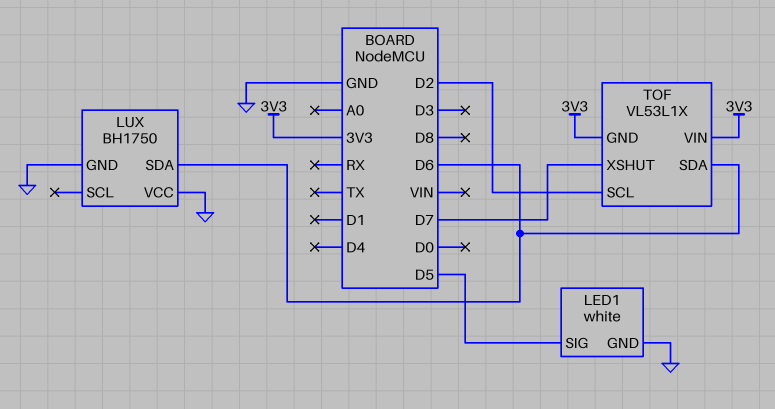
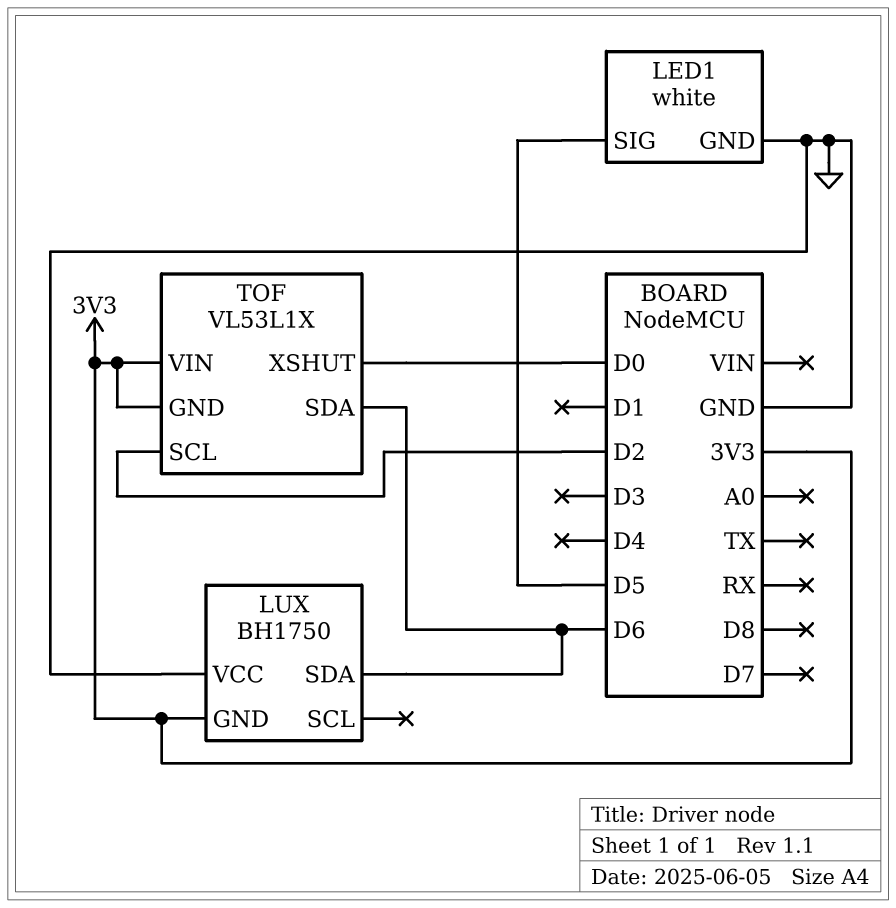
LUX pin GND: GND -> 3V3
TOF pin XSHUT: D7 -> D0

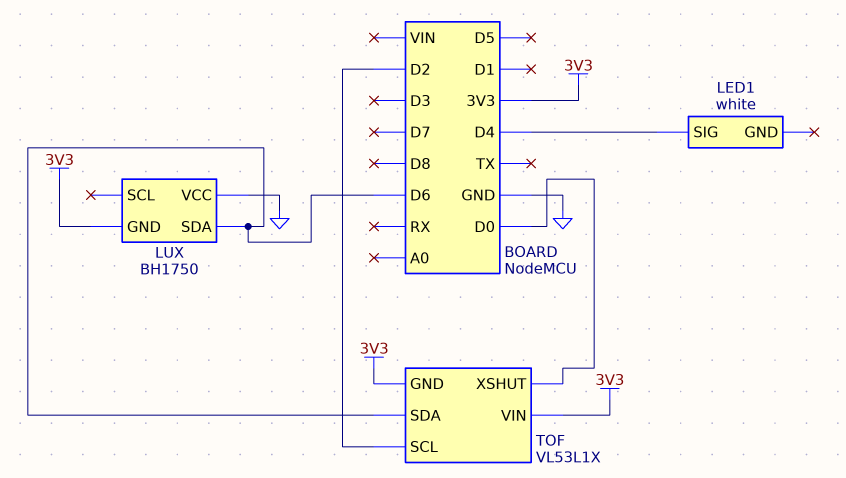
LED1 pin GND: GND -> none
LED1 pin SIG: D5 -> D4

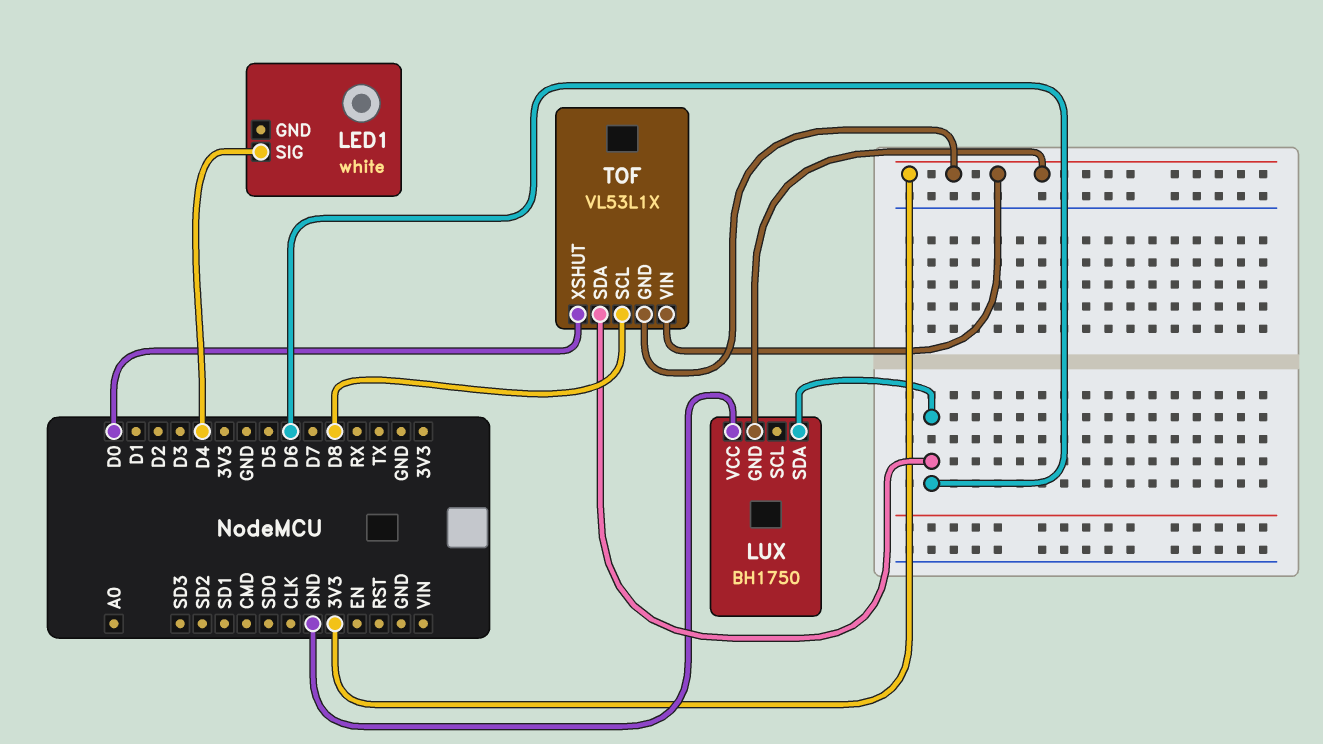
TOF pin SCL: D2 -> D8

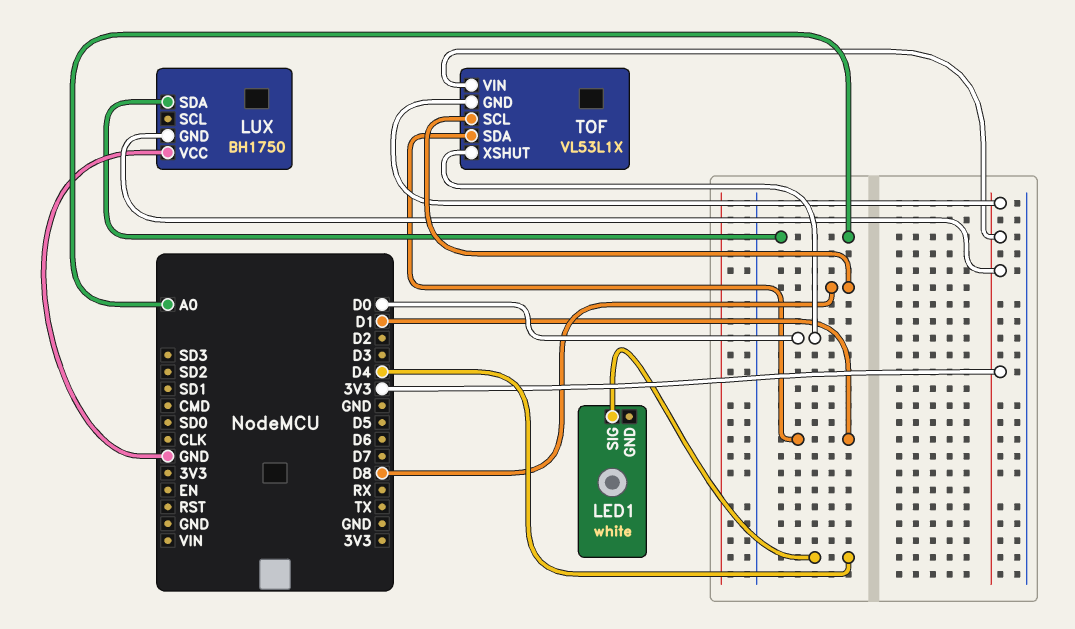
LUX pin SDA: D6 -> A0
TOF pin SDA: D6 -> D1

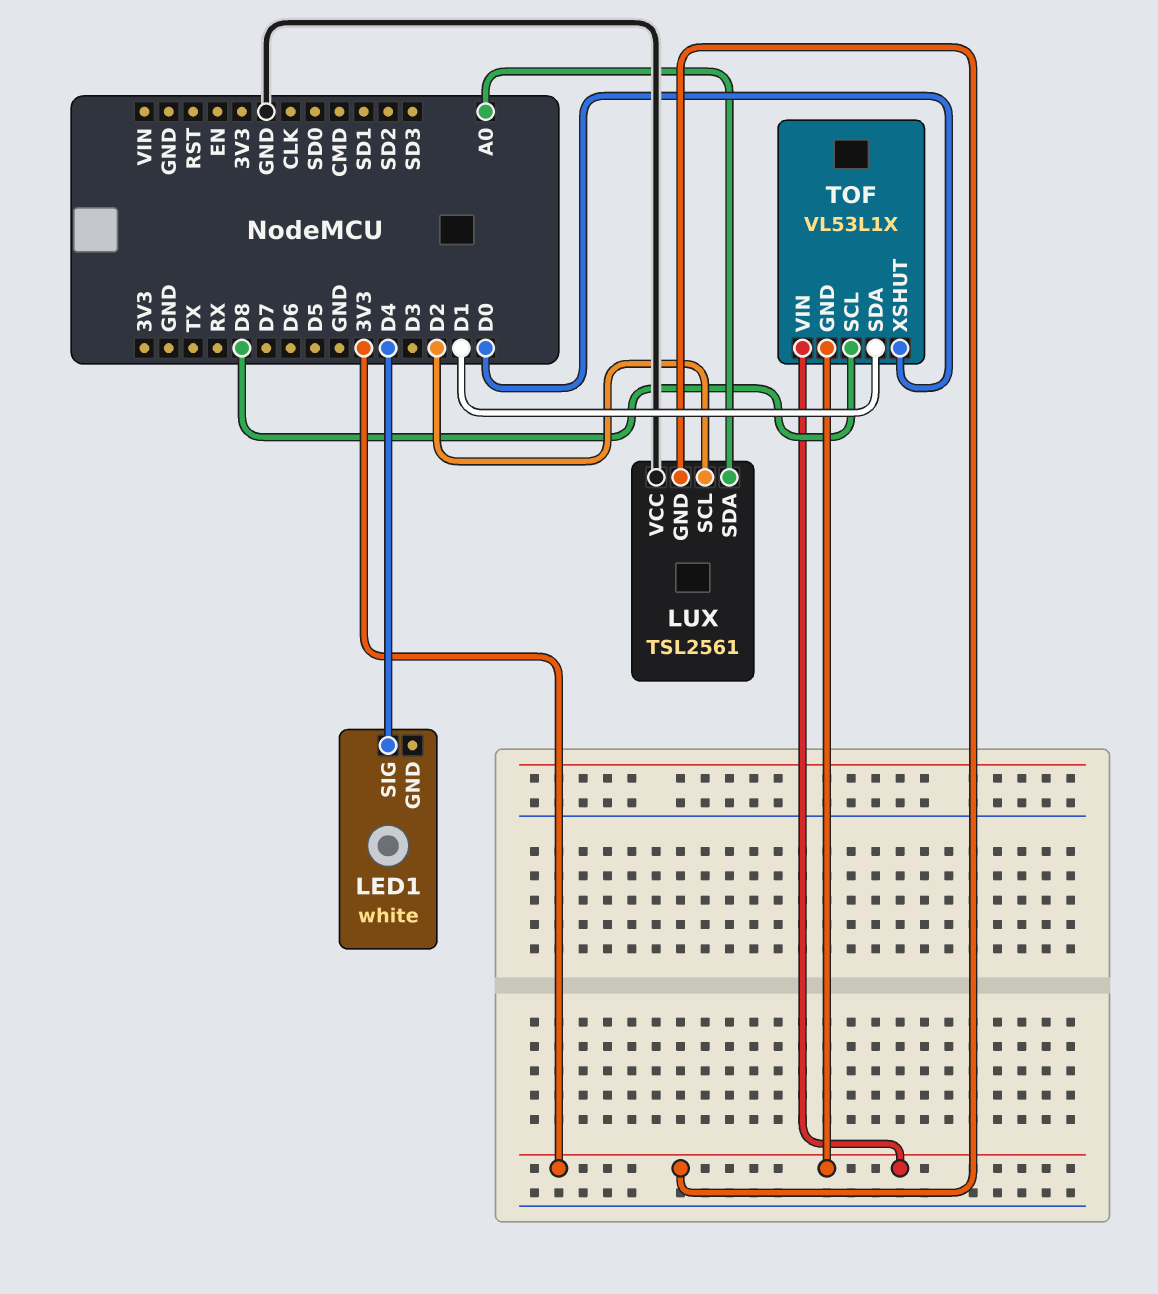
LUX: BH1750 -> TSL2561
LUX pin SCL: none -> D2

